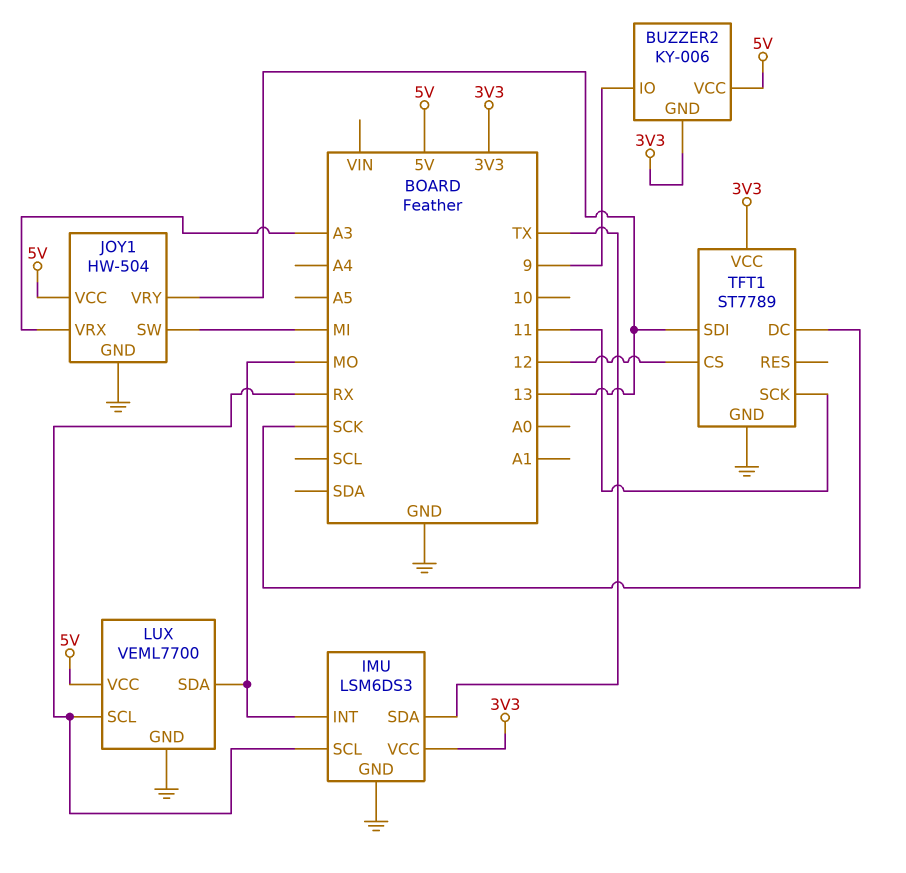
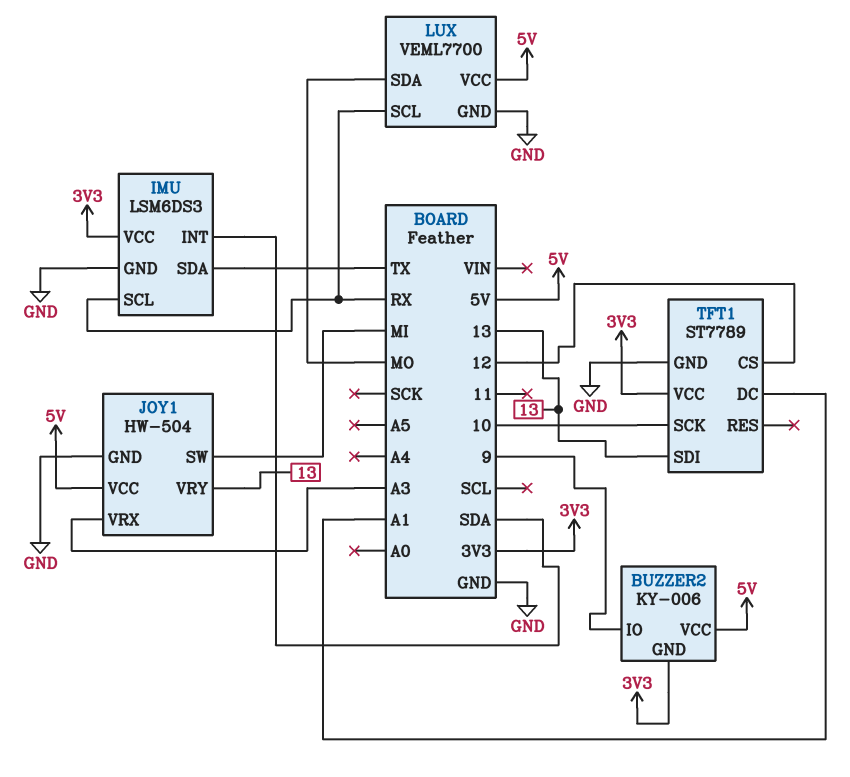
IMU pin INT: MO -> SDA
TFT1 pin DC: SCK -> A1
TFT1 pin SCK: 11 -> 10

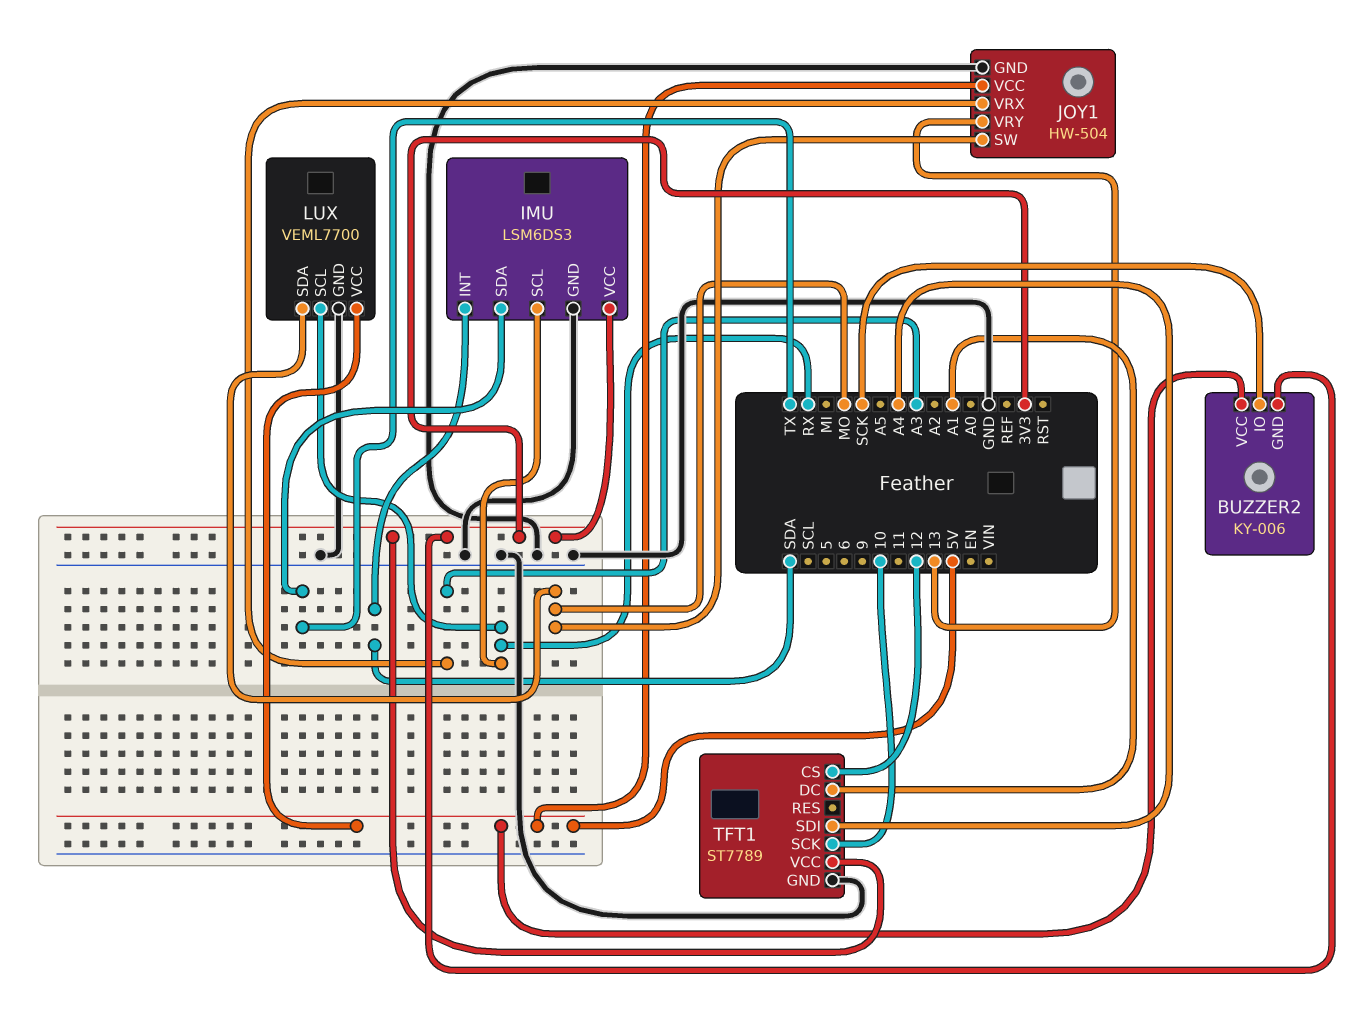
BUZZER2 pin IO: 9 -> SCK
JOY1 pin SW: MI -> MO
TFT1 pin SDI: 13 -> A4

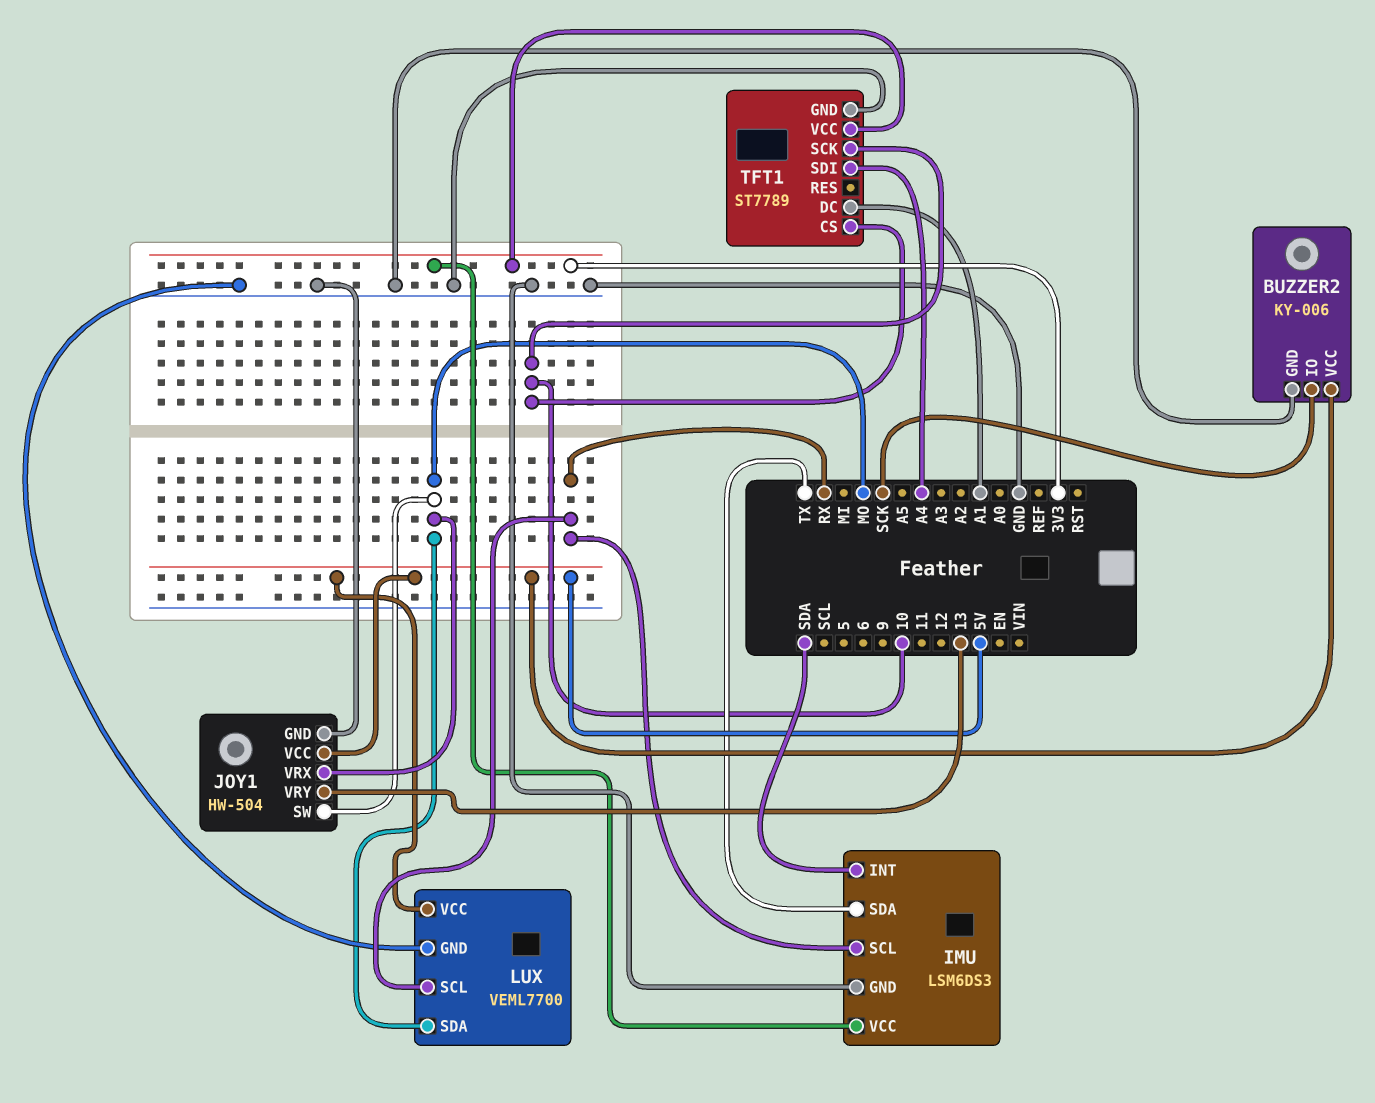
BUZZER2 pin GND: 3V3 -> GND
JOY1 pin VRX: A3 -> MO
TFT1 pin CS: 12 -> 10

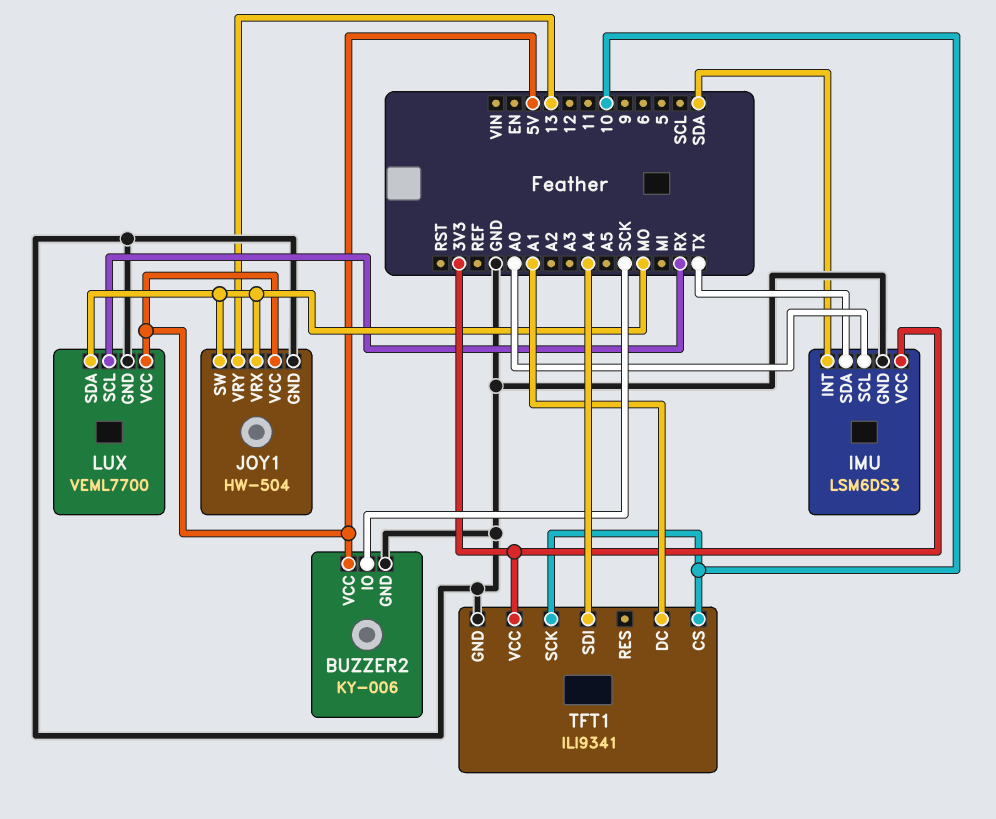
IMU pin SCL: RX -> A0
TFT1: ST7789 -> ILI9341

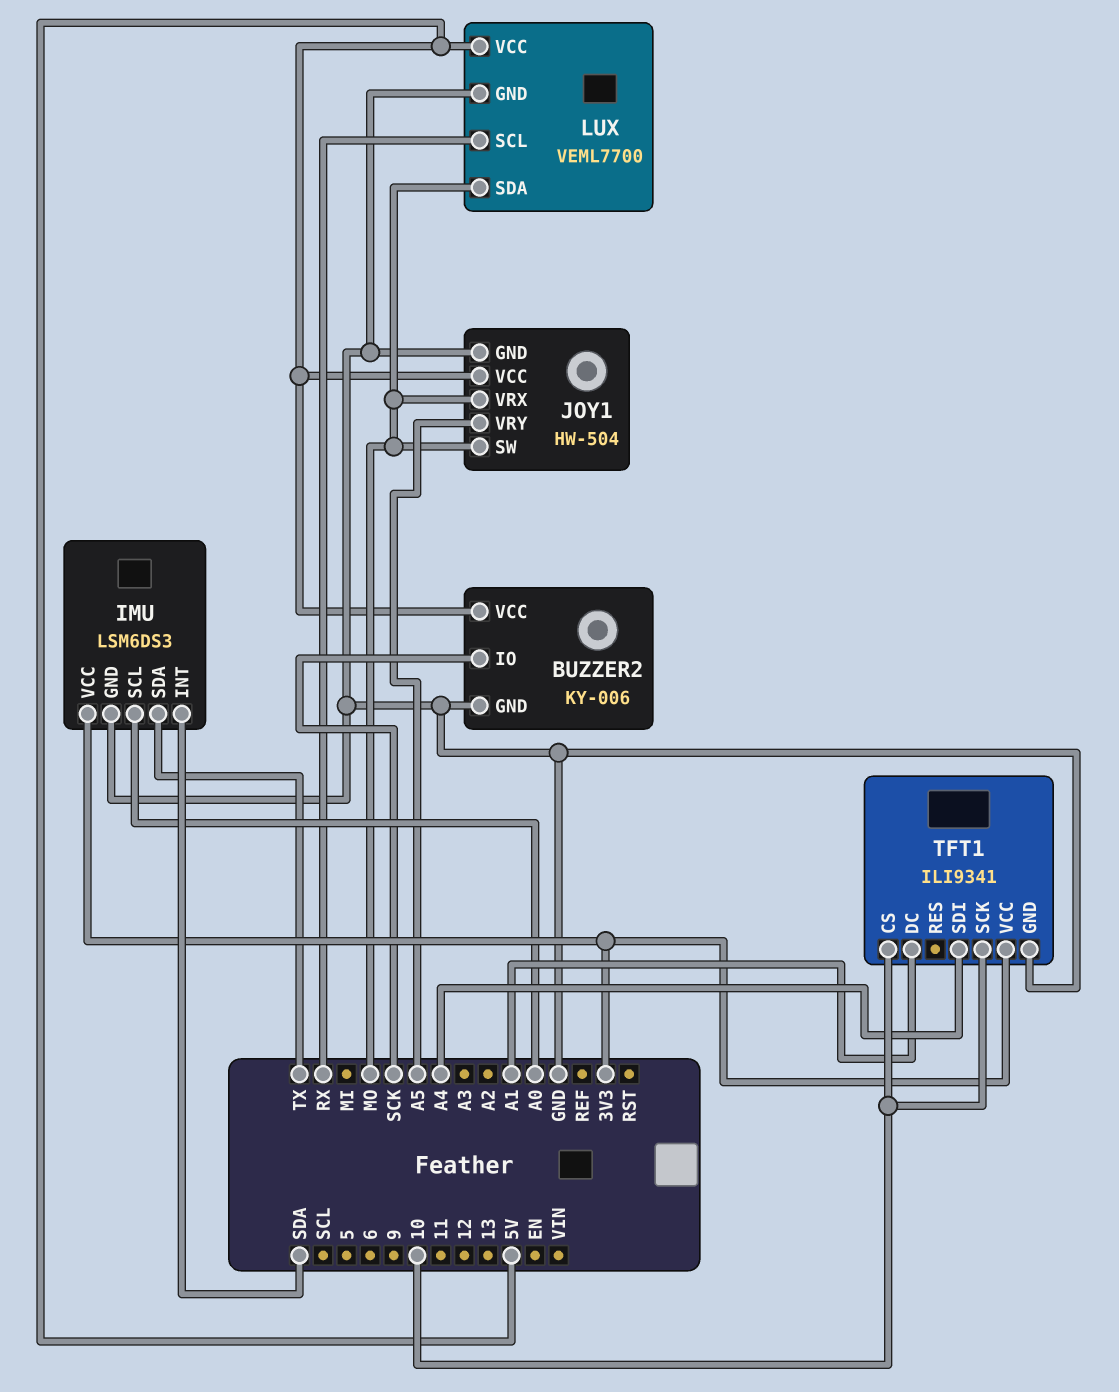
JOY1 pin VRY: 13 -> A5

